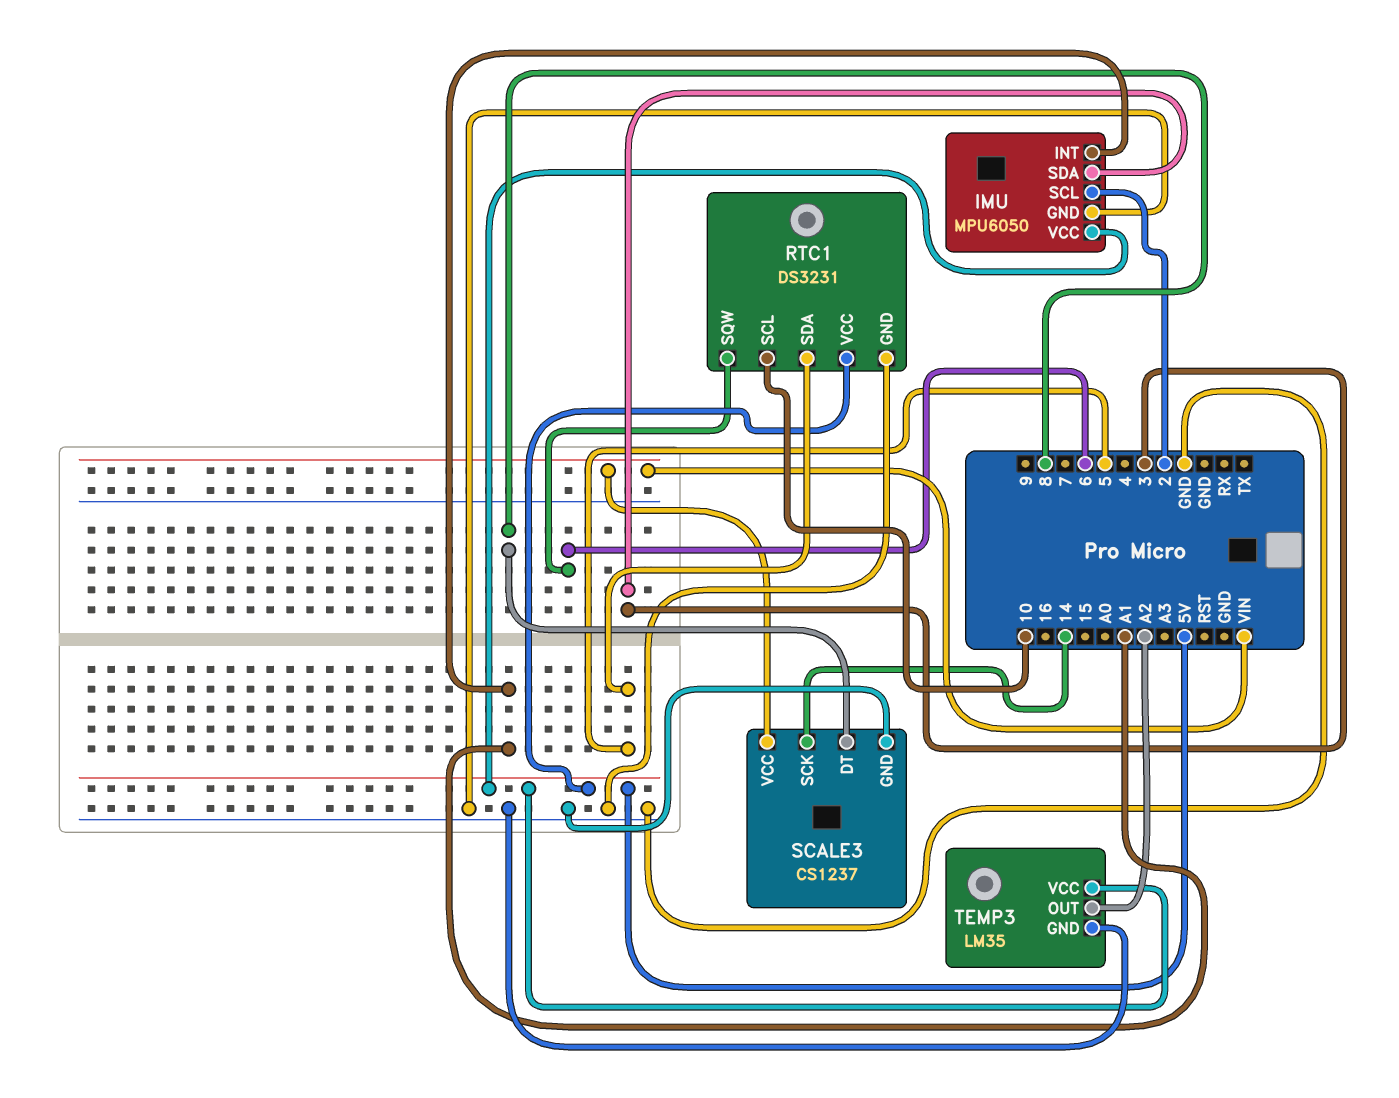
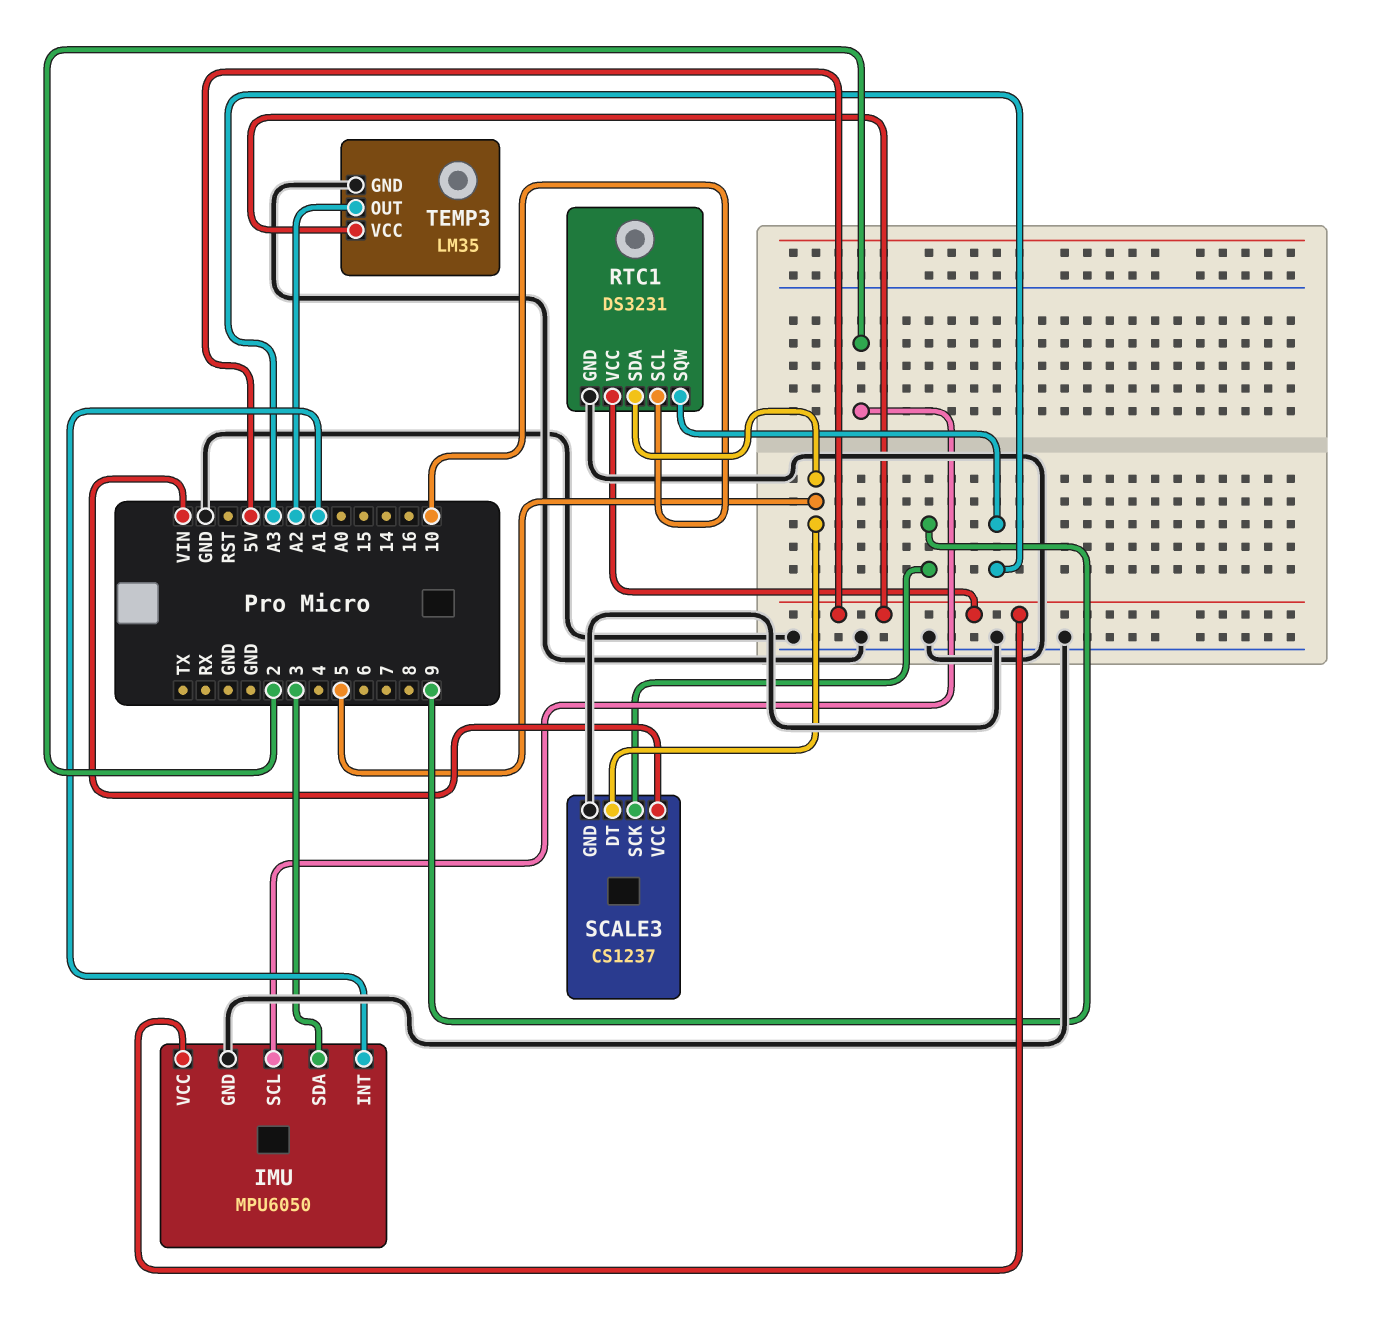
RTC1 pin SQW: 6 -> A3
SCALE3 pin DT: 8 -> 5
SCALE3 pin SCK: 14 -> 9

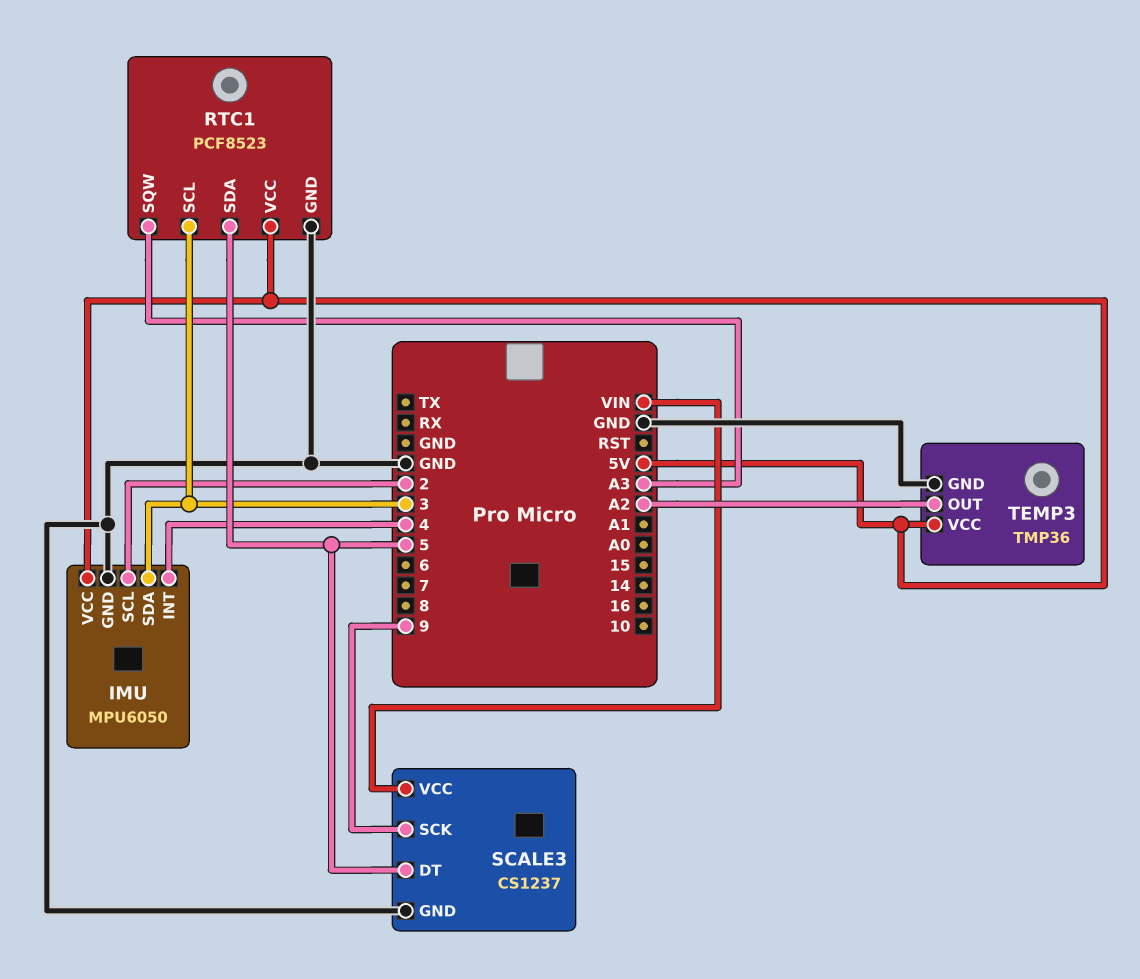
IMU pin INT: A1 -> 4
RTC1: DS3231 -> PCF8523
RTC1 pin SCL: 10 -> 3
TEMP3: LM35 -> TMP36

